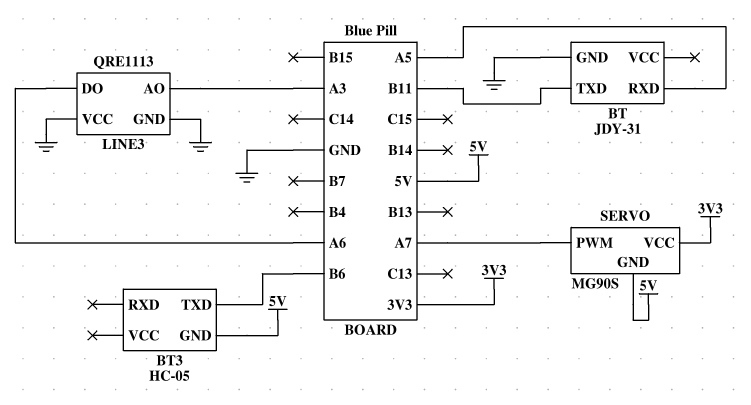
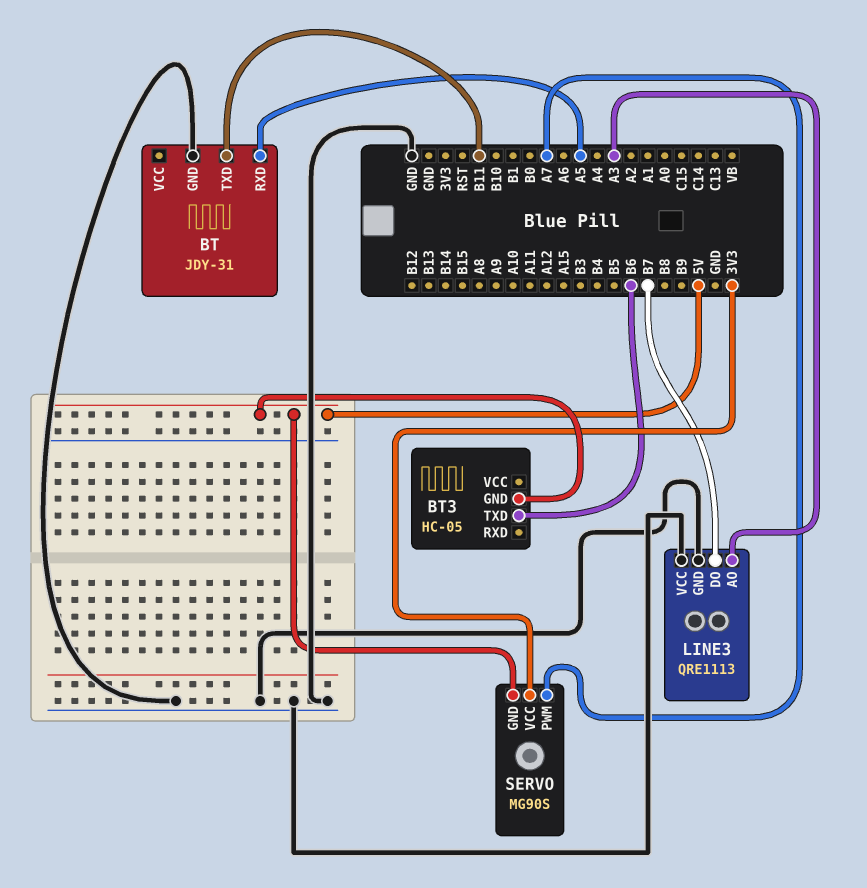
LINE3 pin DO: A6 -> B7

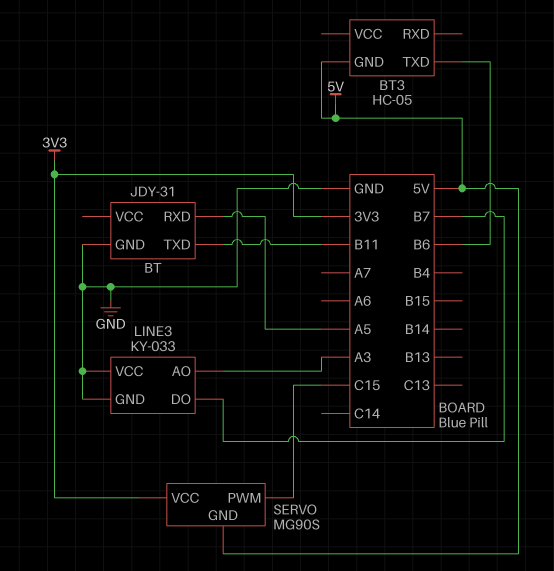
LINE3: QRE1113 -> KY-033
SERVO pin PWM: A7 -> C15

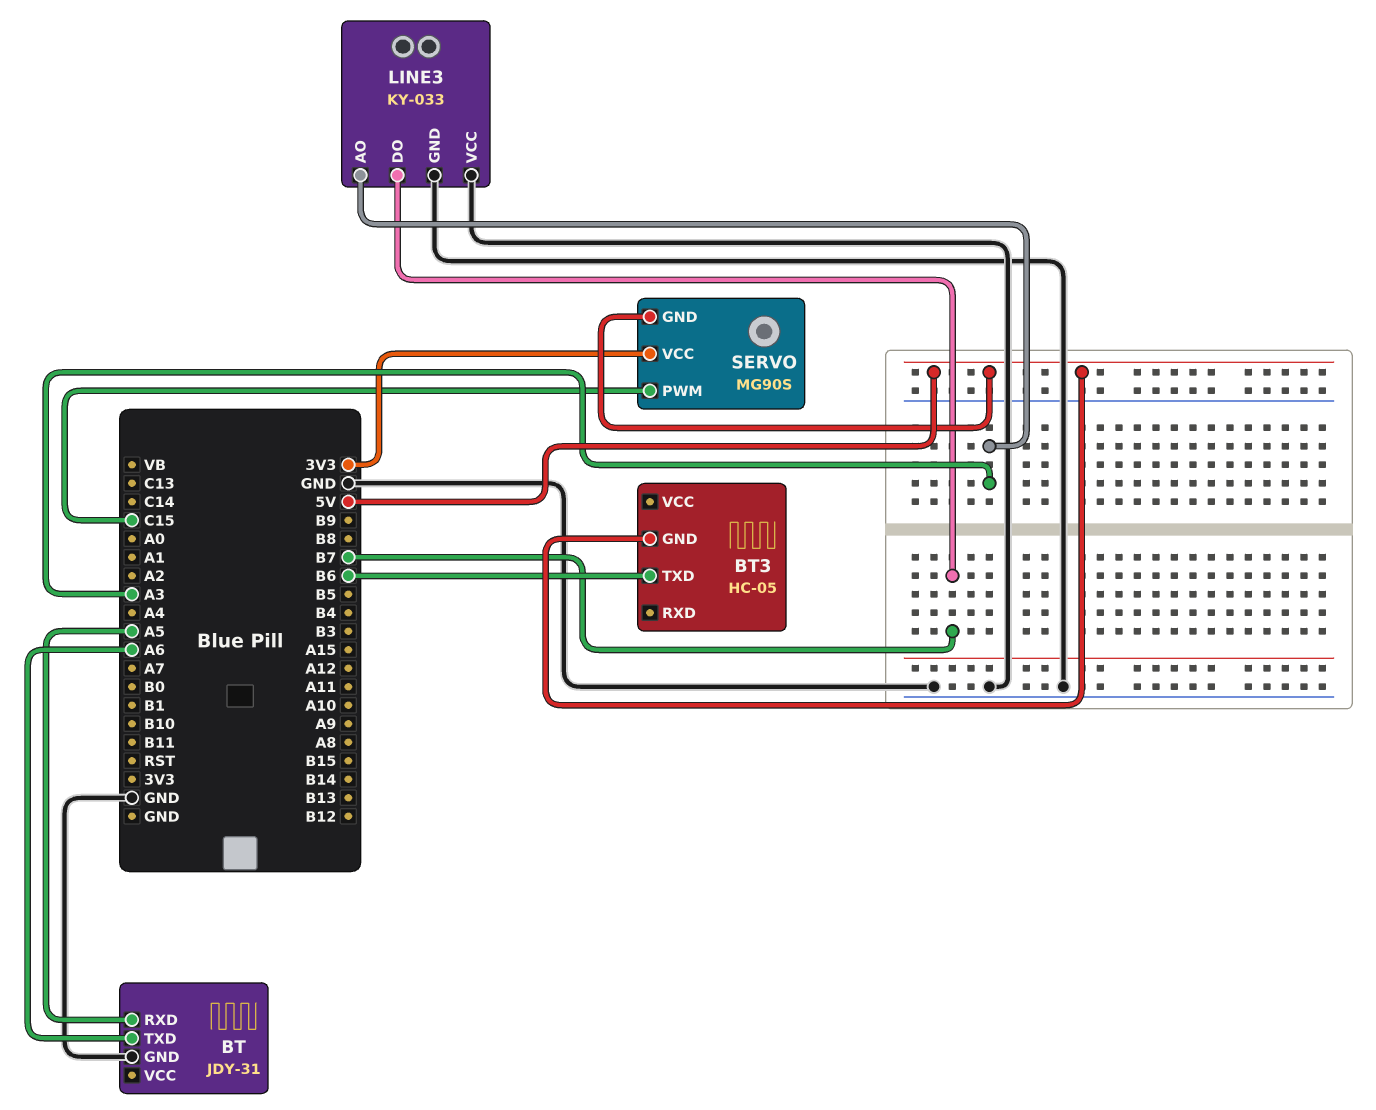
BT pin TXD: B11 -> A6

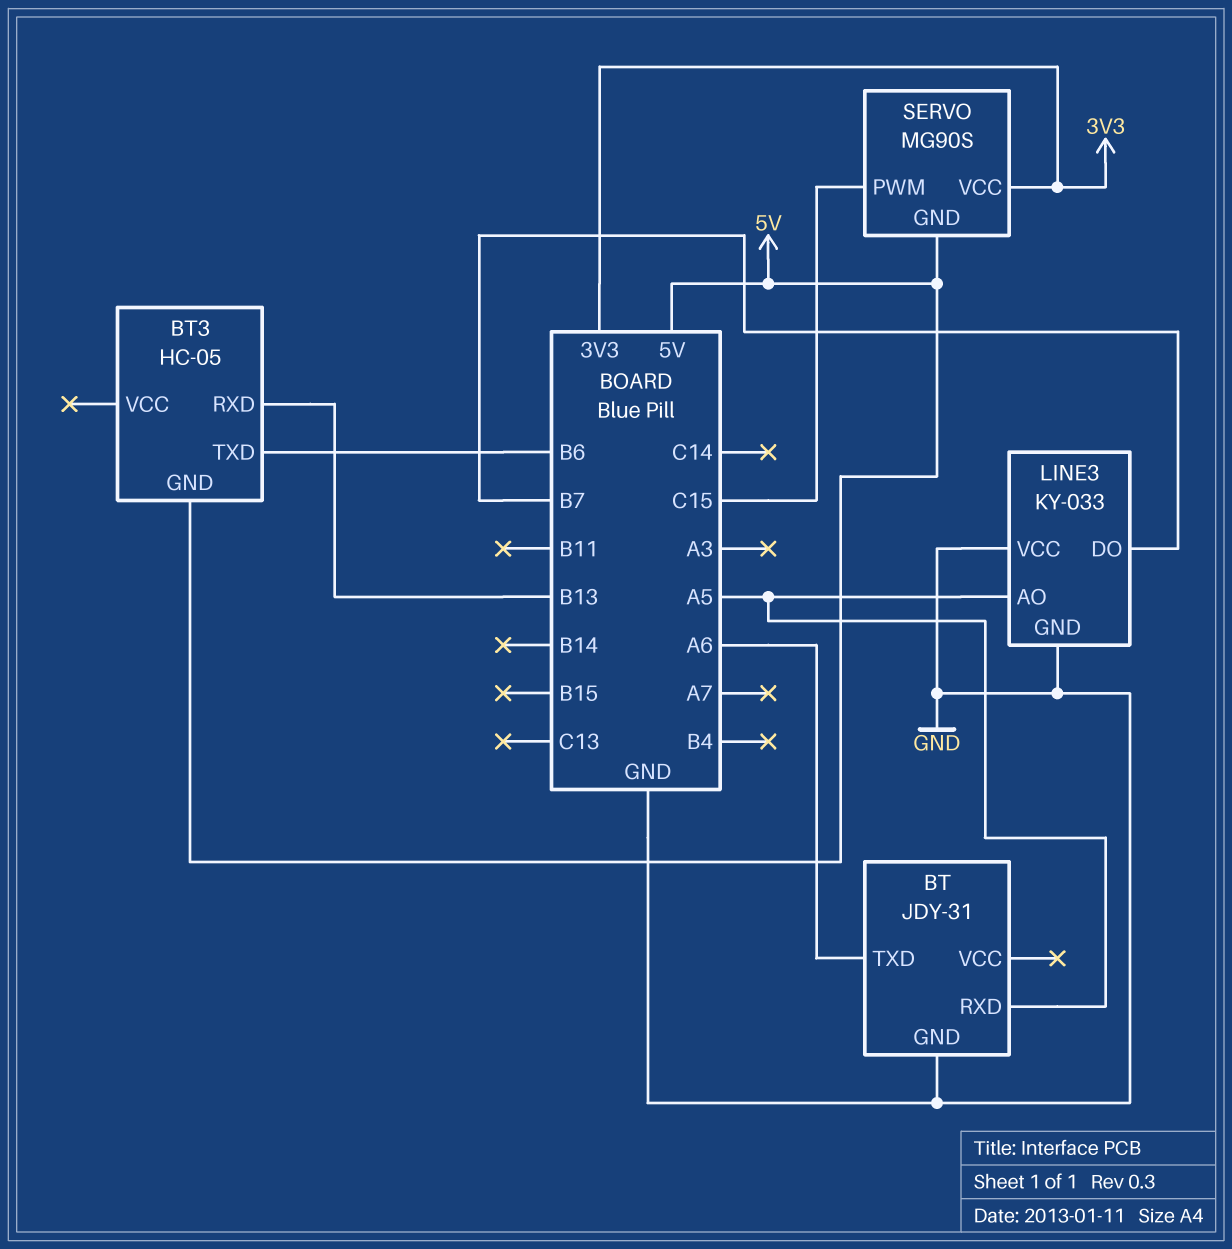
BT3 pin RXD: none -> B13
LINE3 pin AO: A3 -> A5

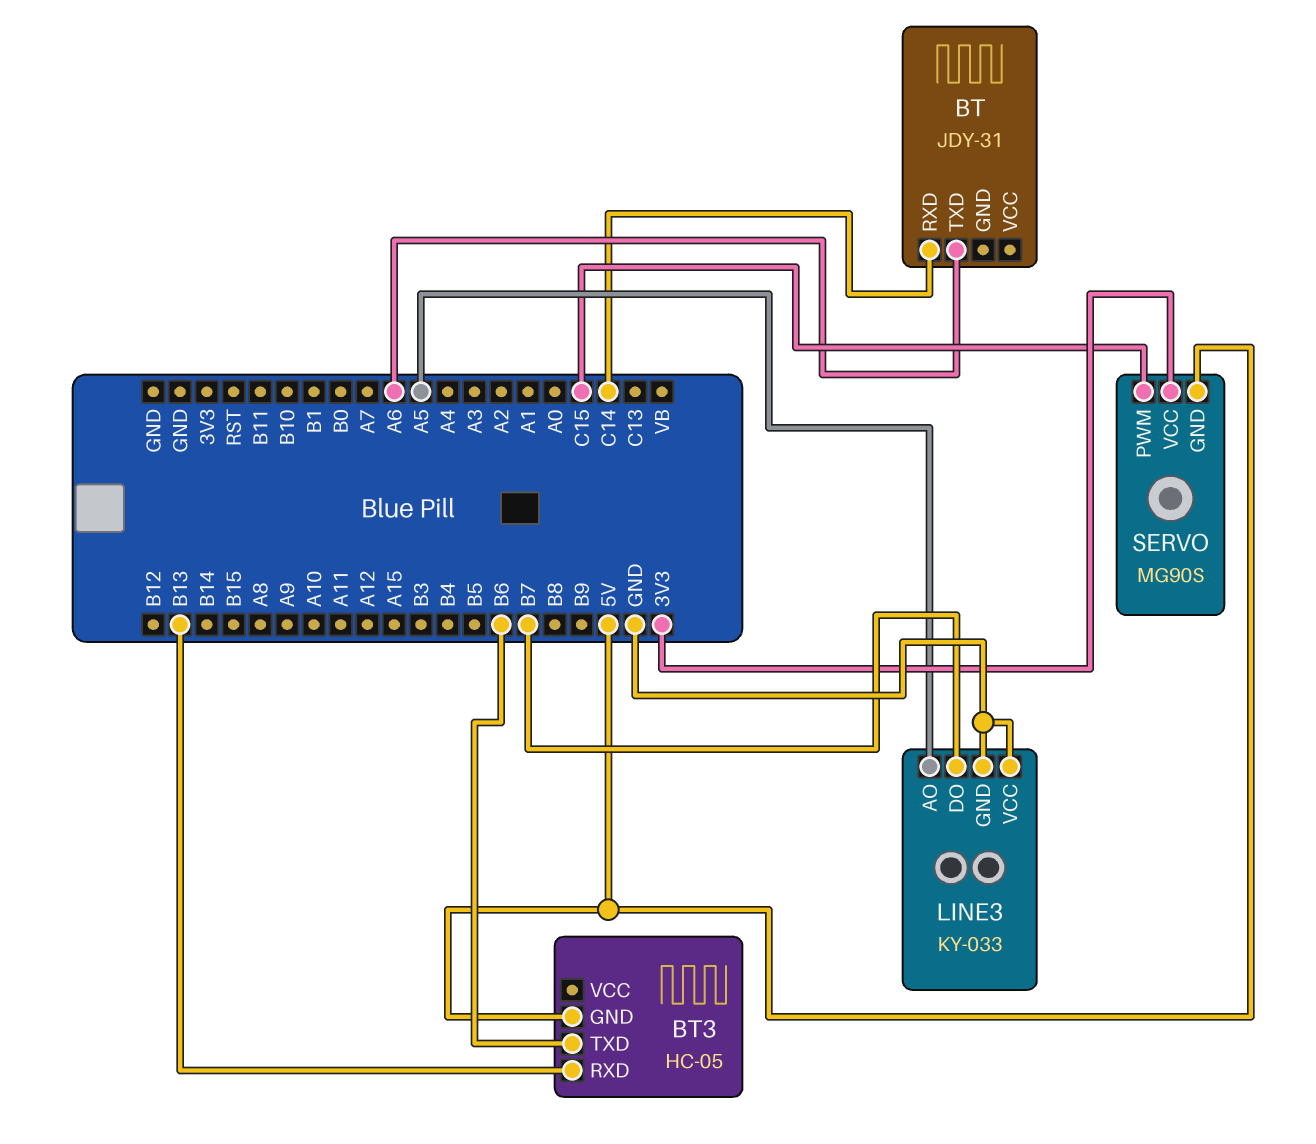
BT pin GND: GND -> none
BT pin RXD: A5 -> C14

